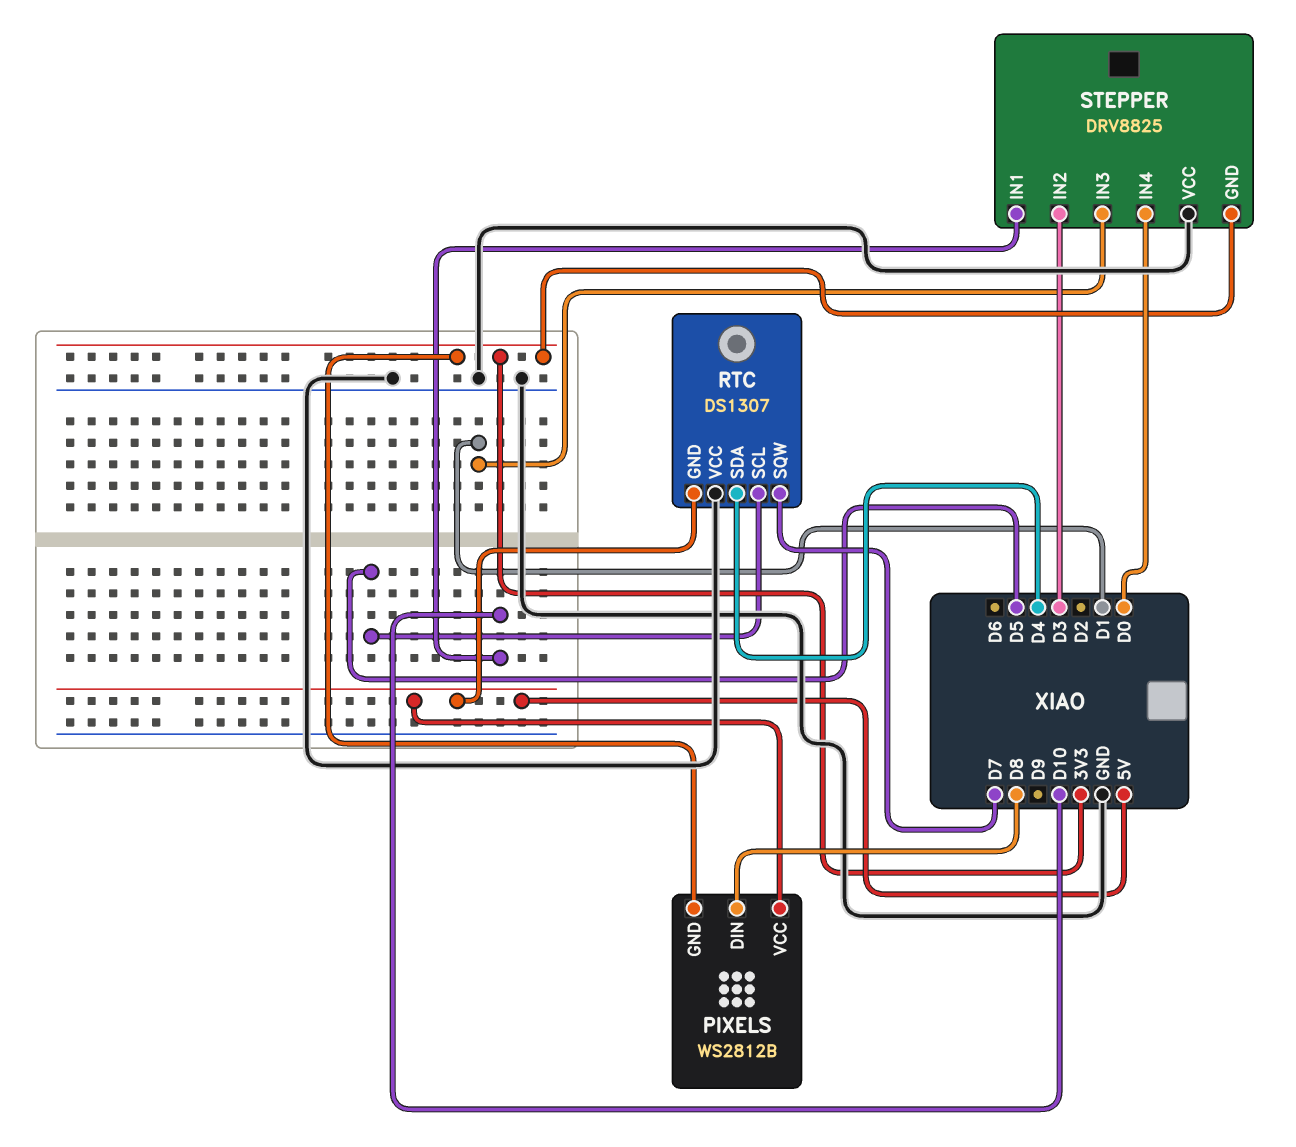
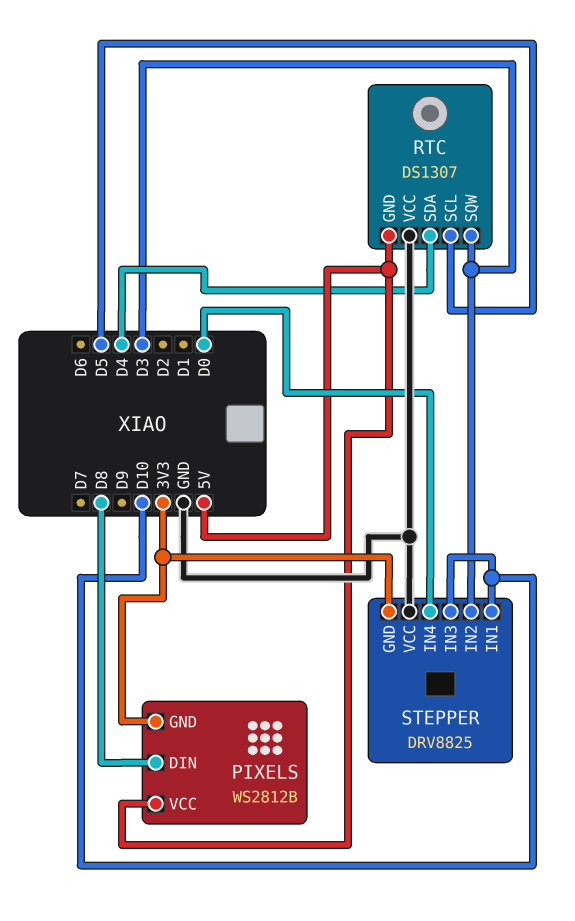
RTC pin SQW: D7 -> D3
STEPPER pin IN3: D1 -> D10

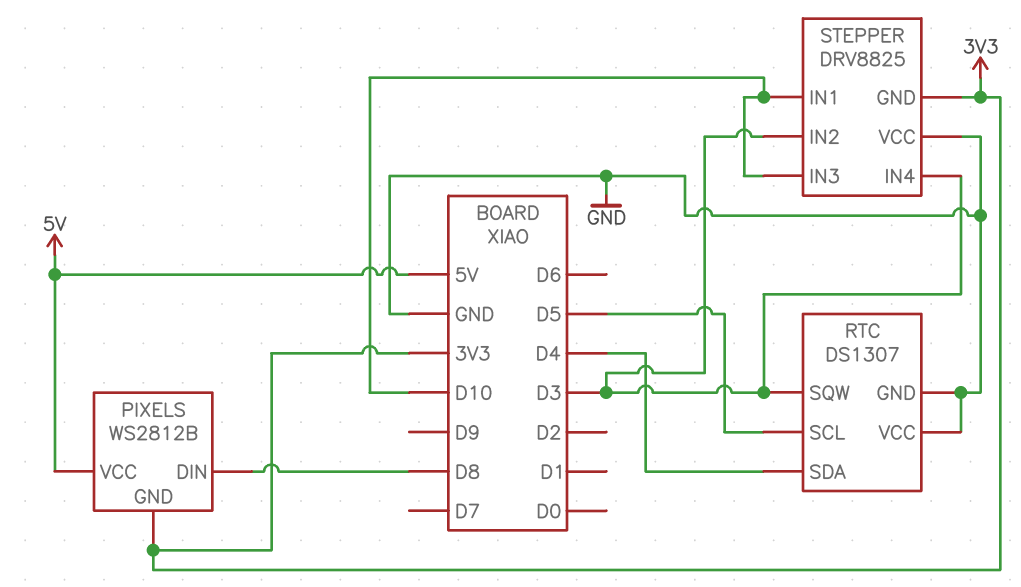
RTC pin GND: 5V -> GND
STEPPER pin IN4: D0 -> D3

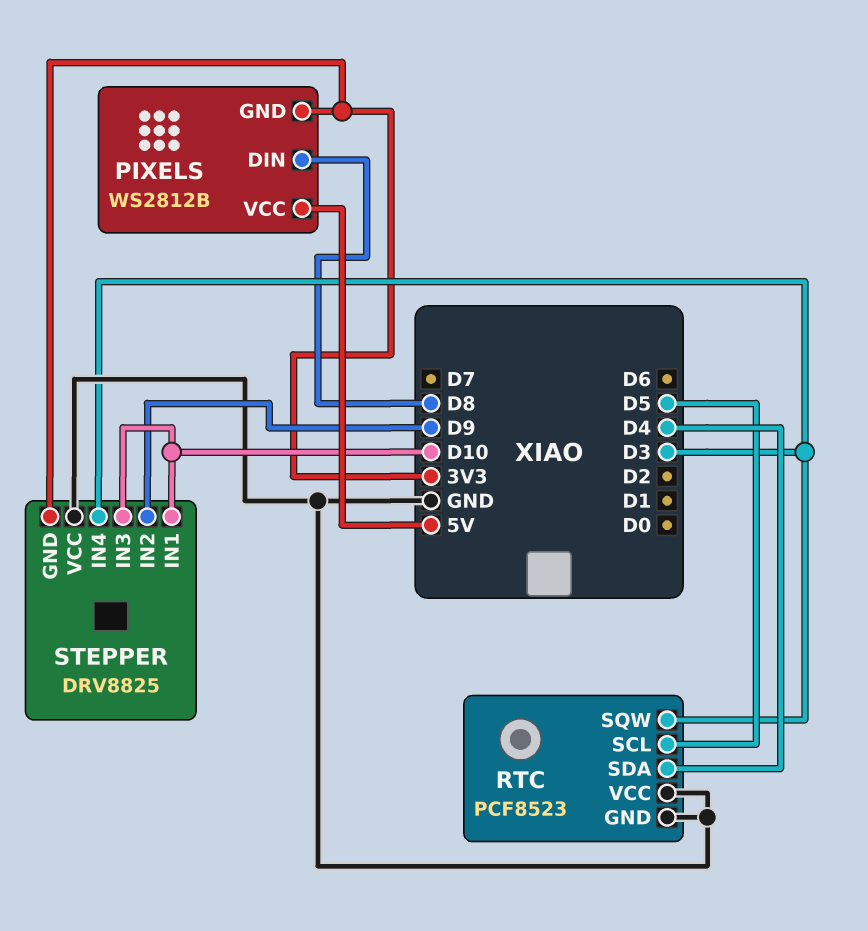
RTC: DS1307 -> PCF8523
STEPPER pin IN2: D3 -> D9

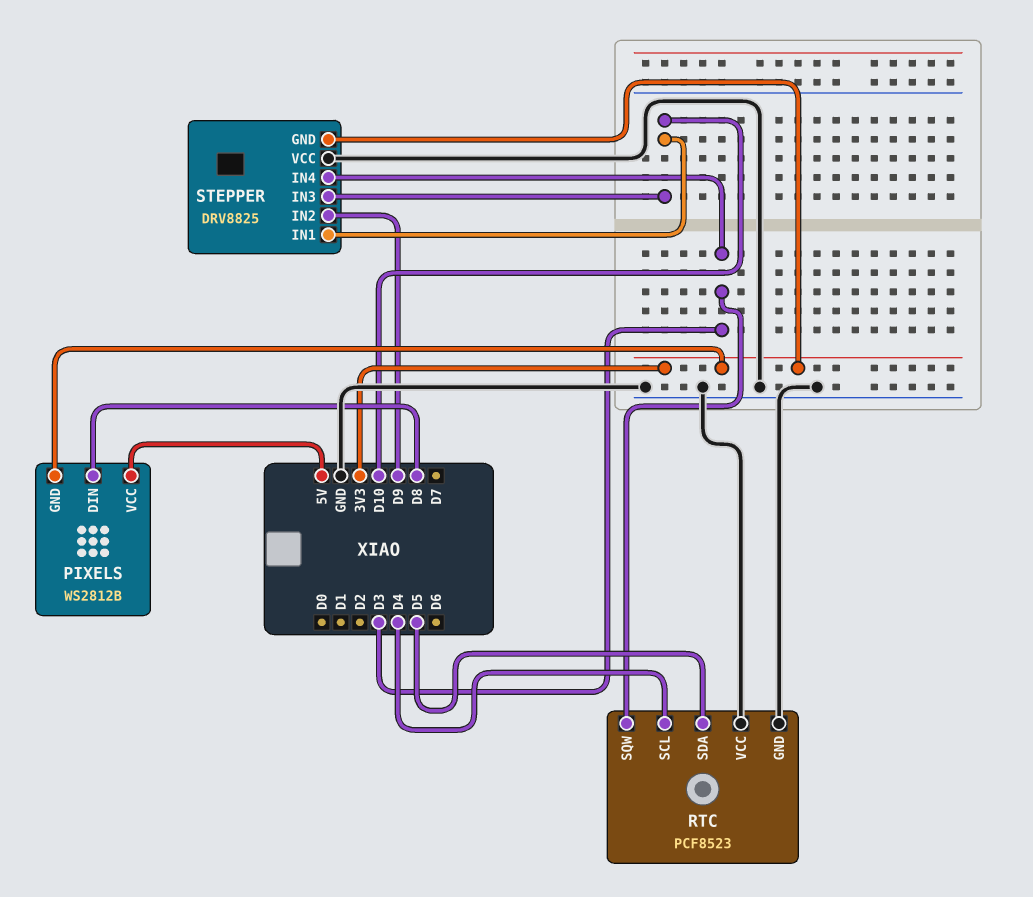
RTC pin SCL: D5 -> D4
RTC pin SDA: D4 -> D5

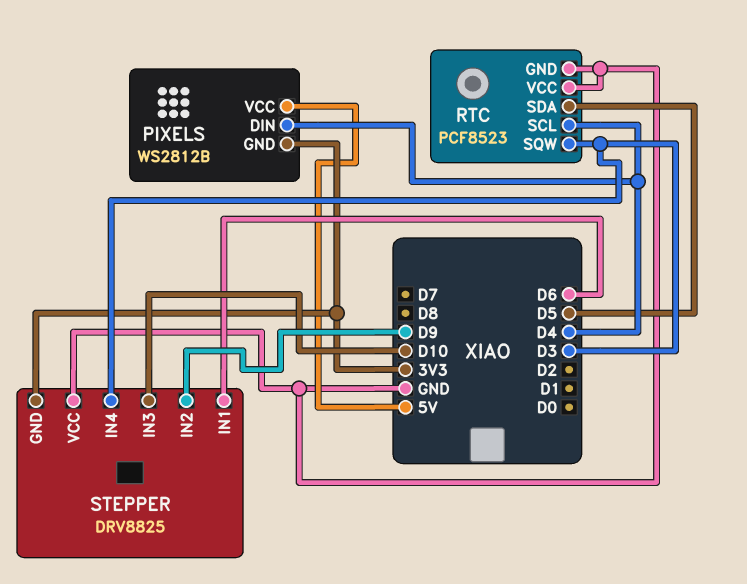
PIXELS pin DIN: D8 -> D4
STEPPER pin IN1: D10 -> D6

